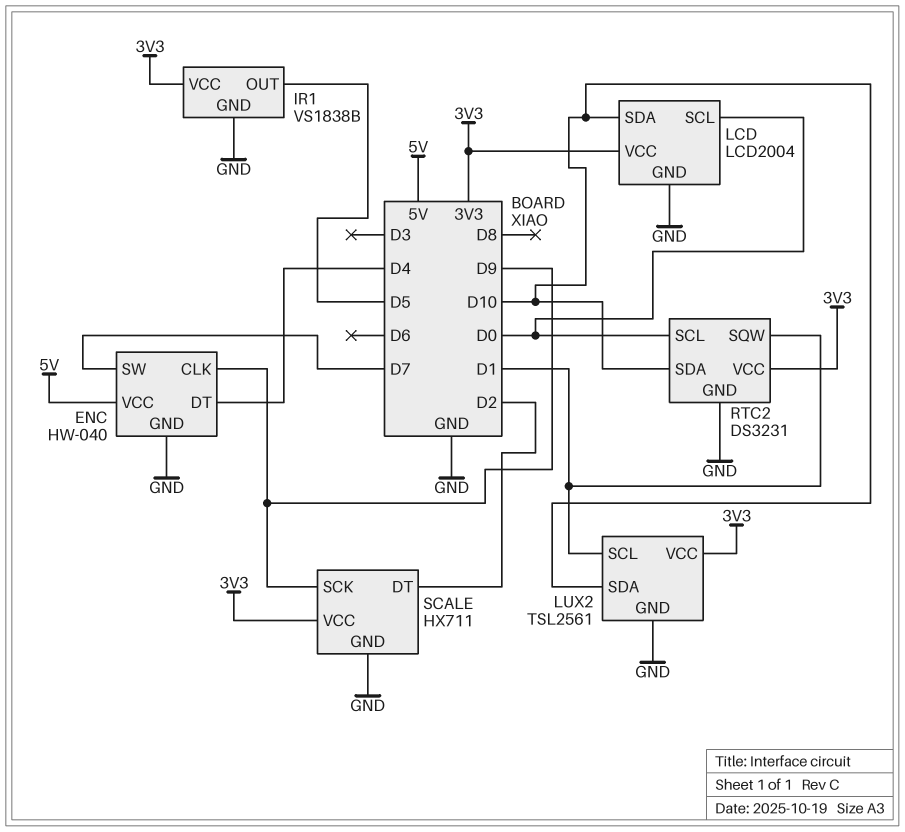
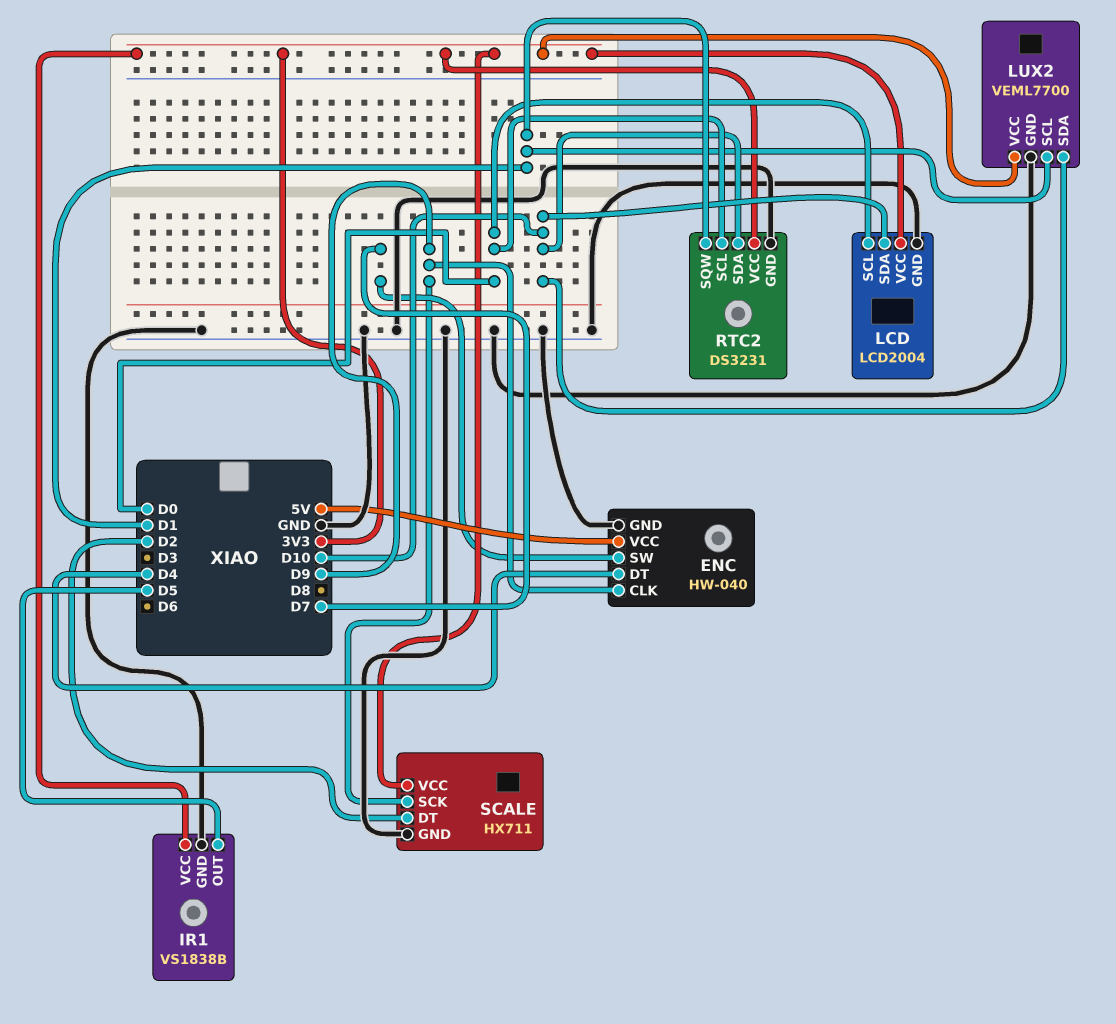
LUX2: TSL2561 -> VEML7700

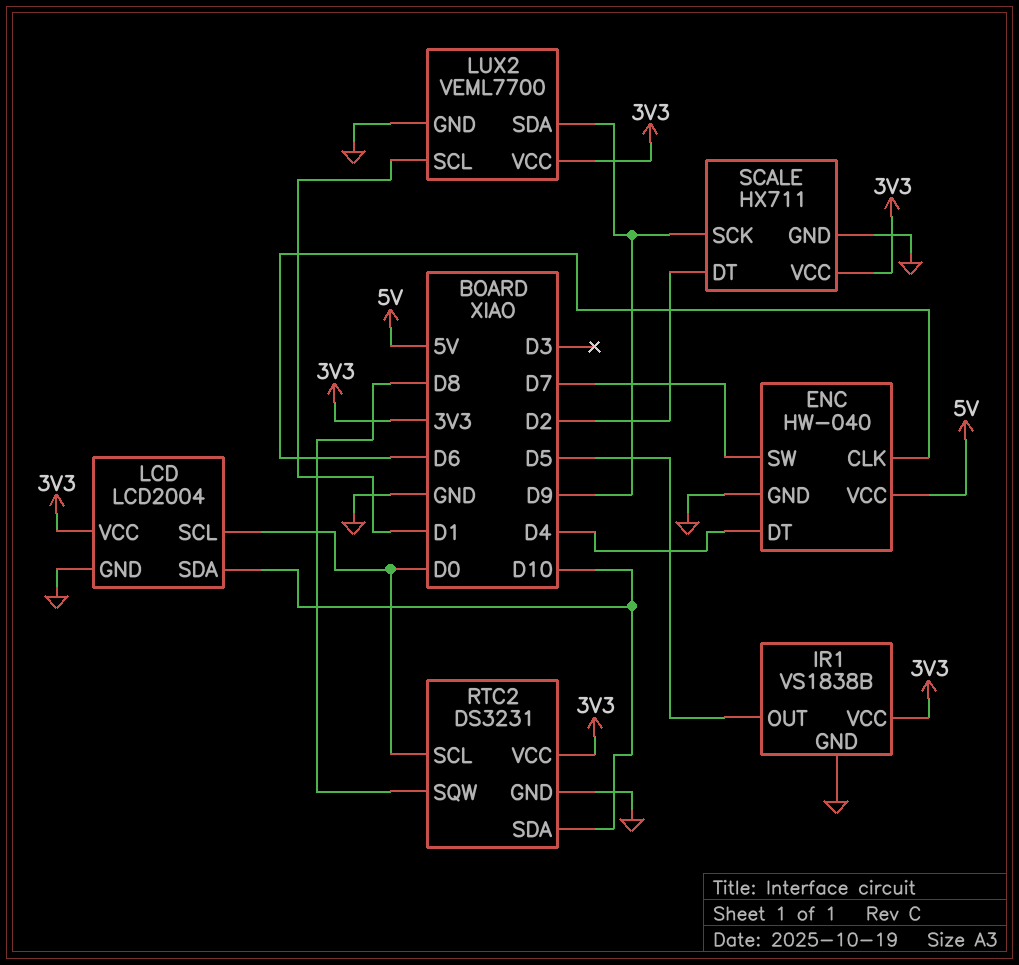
ENC pin CLK: D9 -> D6
LUX2 pin SDA: D10 -> D9
RTC2 pin SQW: D1 -> D8

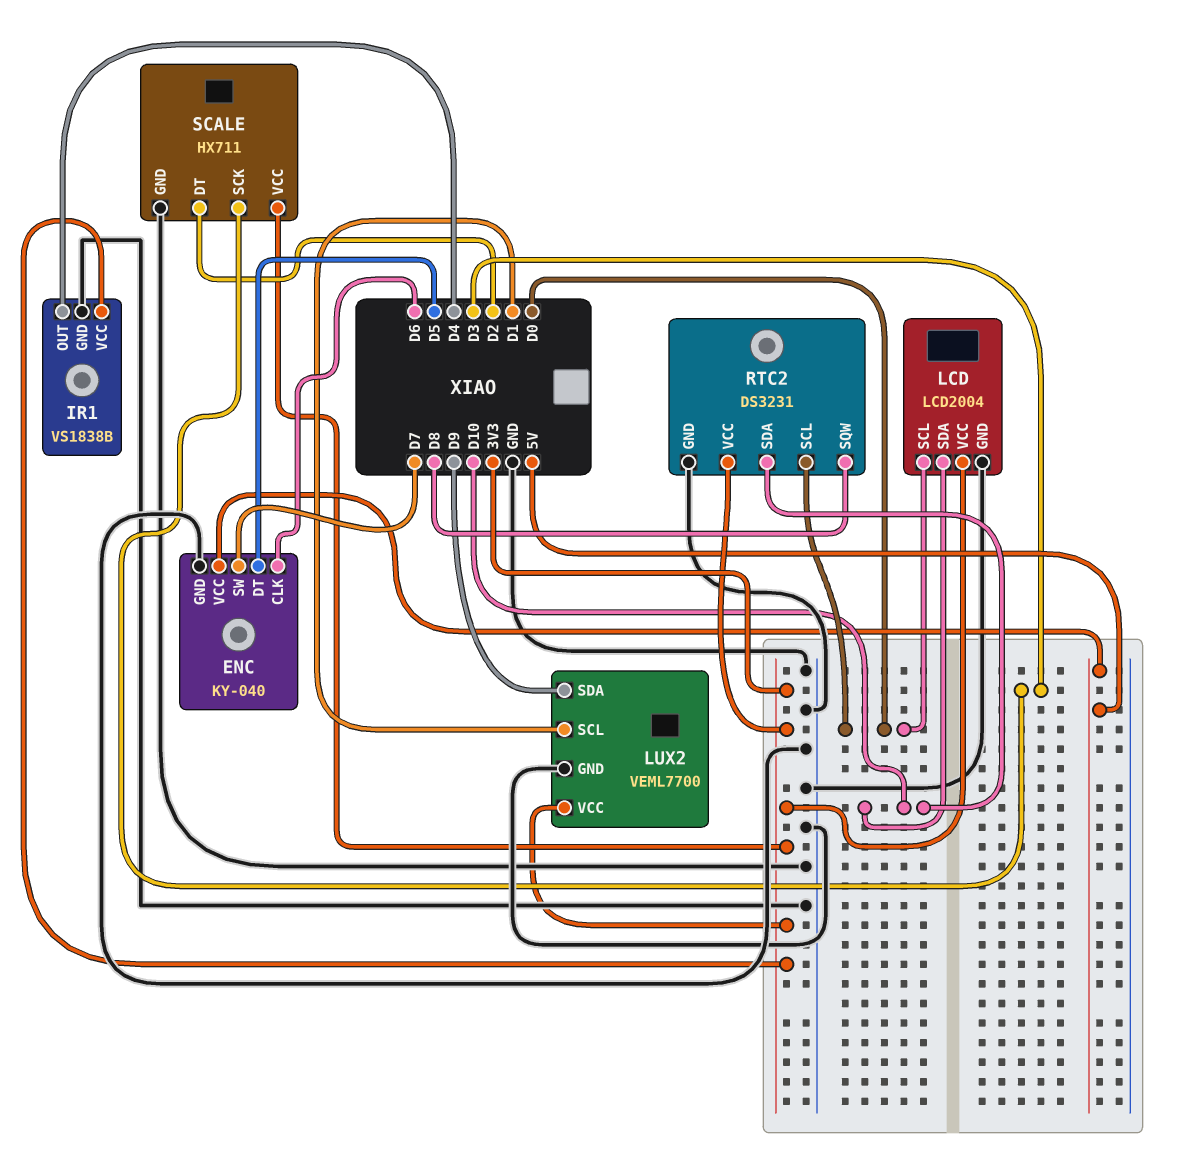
ENC: HW-040 -> KY-040
ENC pin DT: D4 -> D5
IR1 pin OUT: D5 -> D4
SCALE pin SCK: D9 -> D3

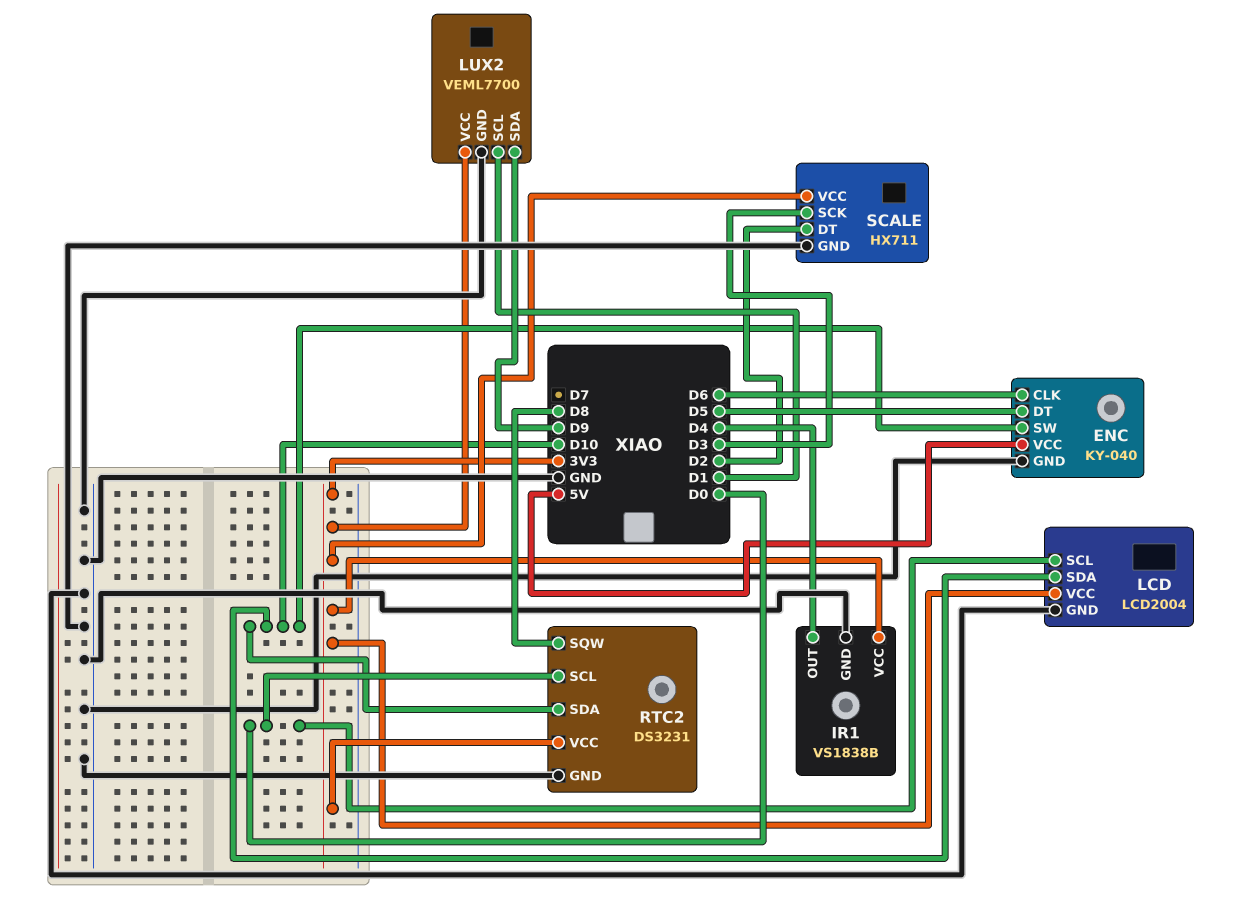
ENC pin SW: D7 -> D10

